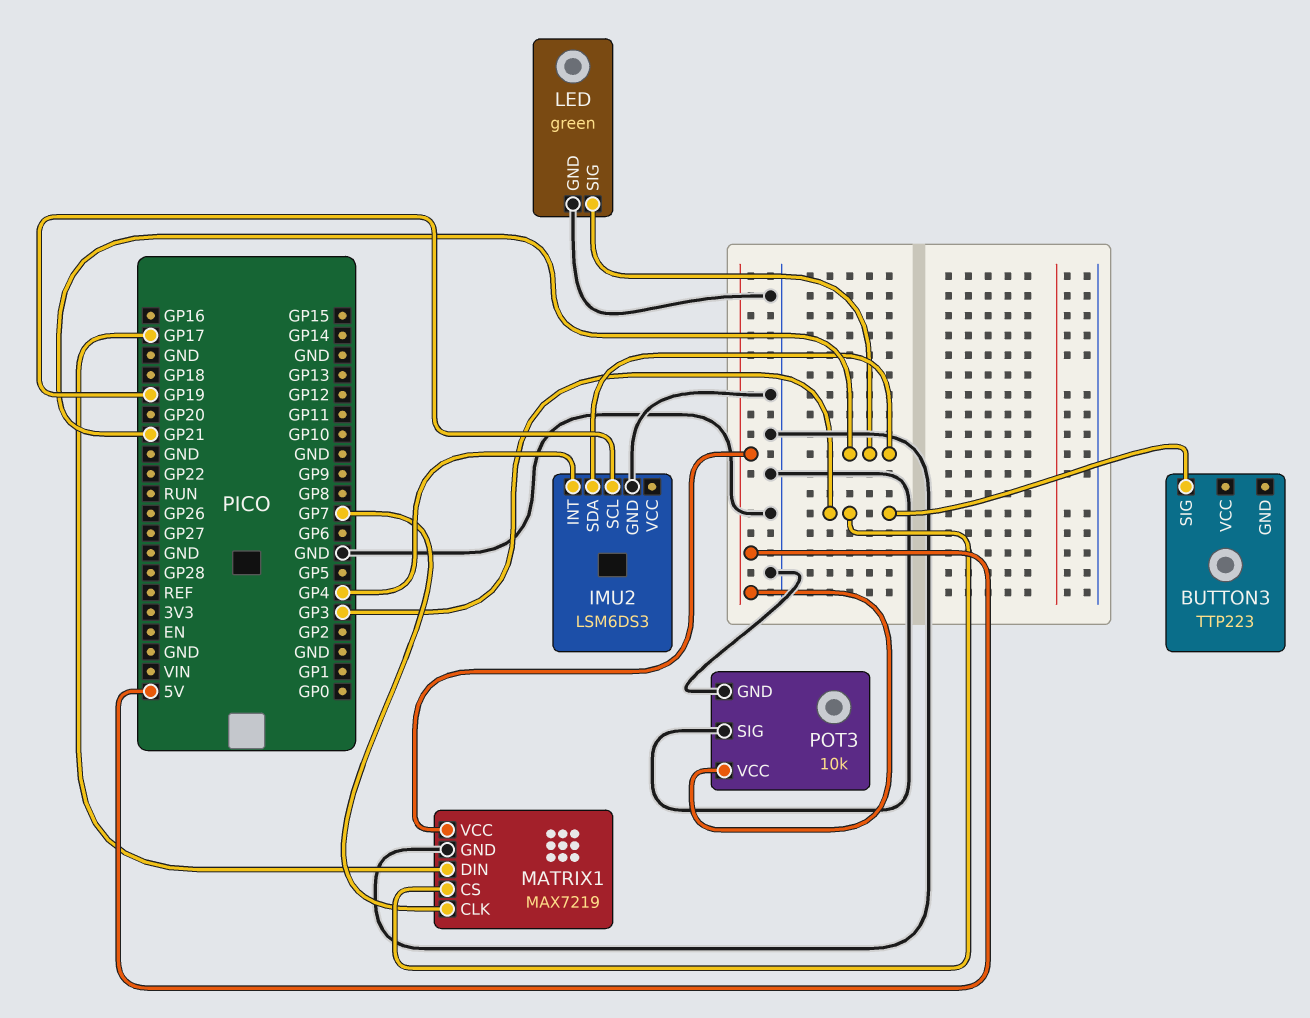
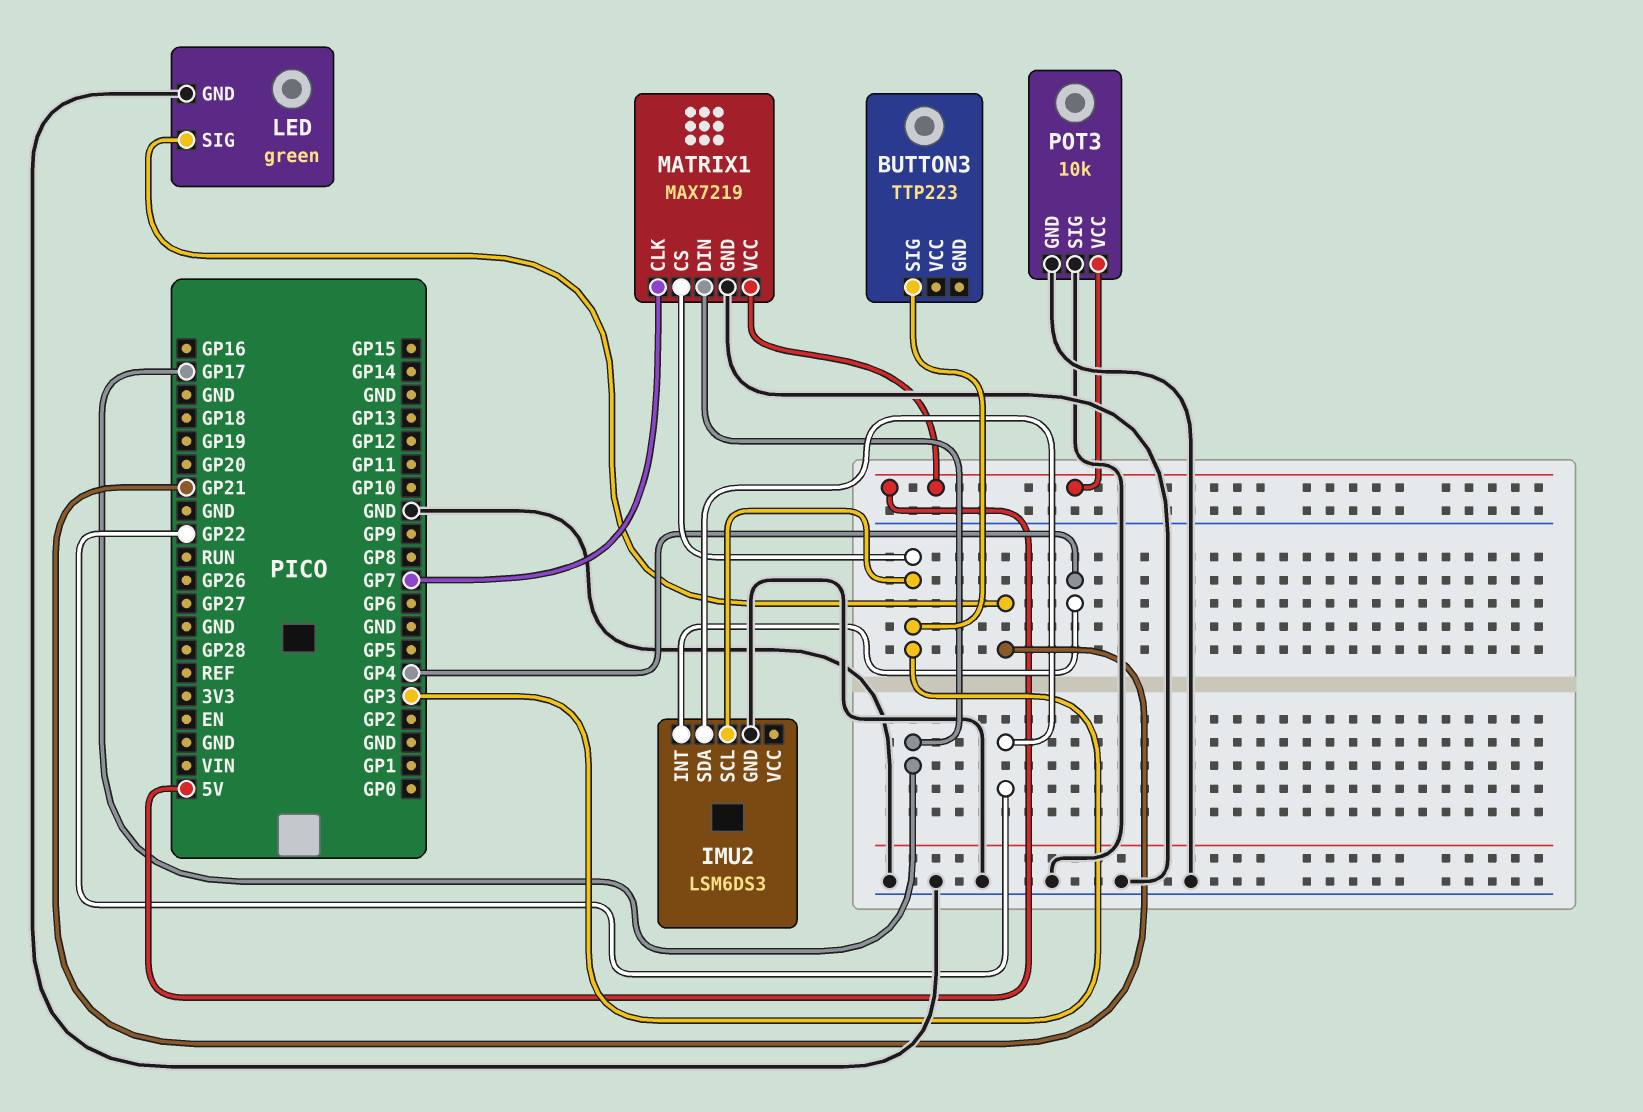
IMU2 pin SCL: GP19 -> GP3
IMU2 pin SDA: GP21 -> GP22

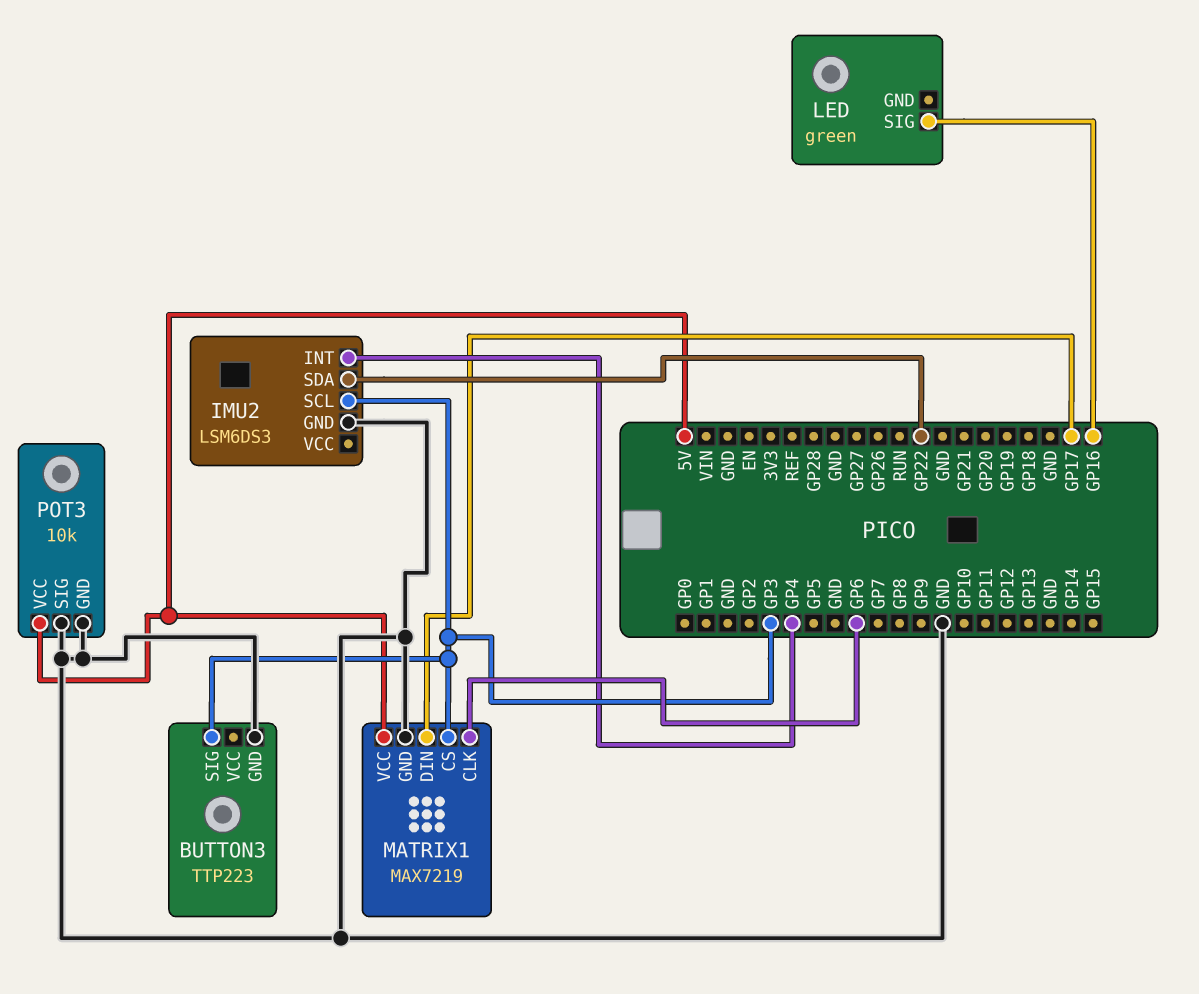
BUTTON3 pin GND: none -> GND
LED pin GND: GND -> none
LED pin SIG: GP21 -> GP16
MATRIX1 pin CLK: GP7 -> GP6

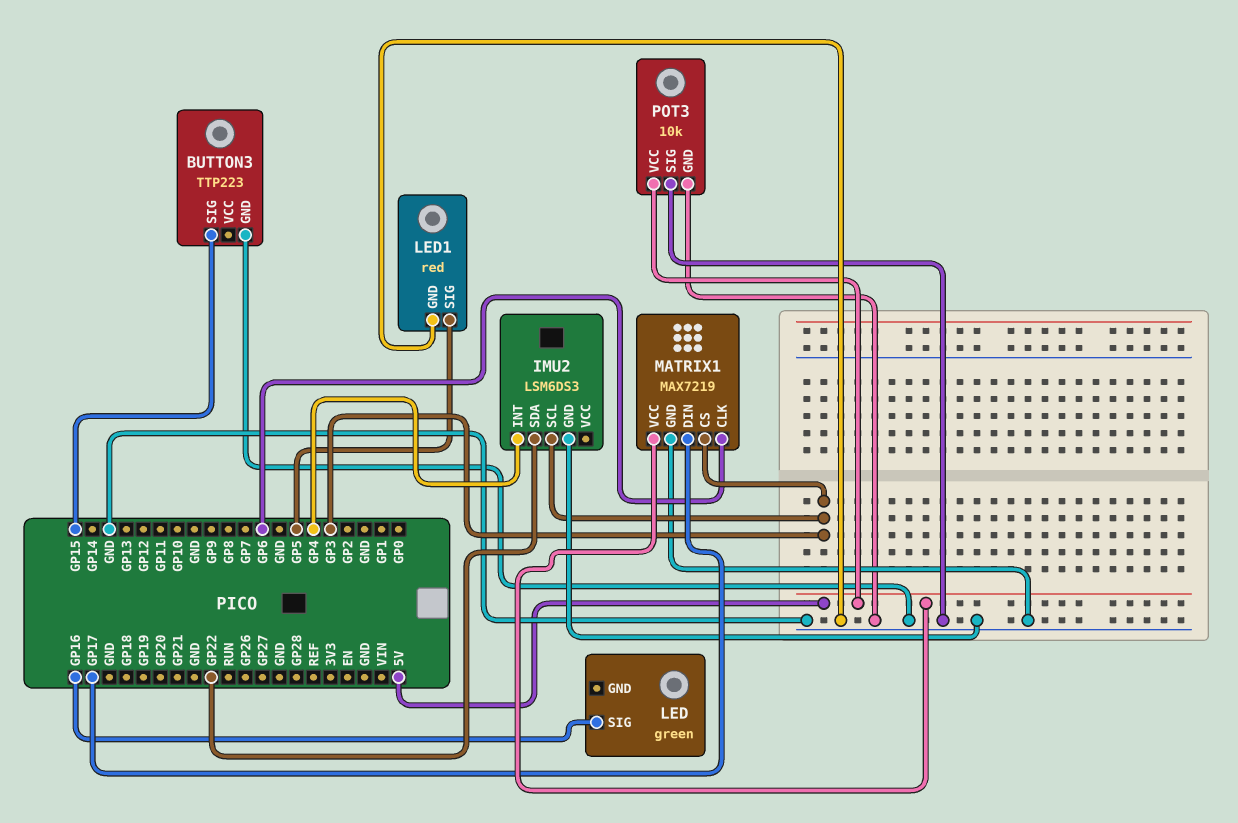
BUTTON3 pin SIG: GP3 -> GP15
LED1: none -> red
LED1 pin GND: none -> GND
LED1 pin SIG: none -> GP5

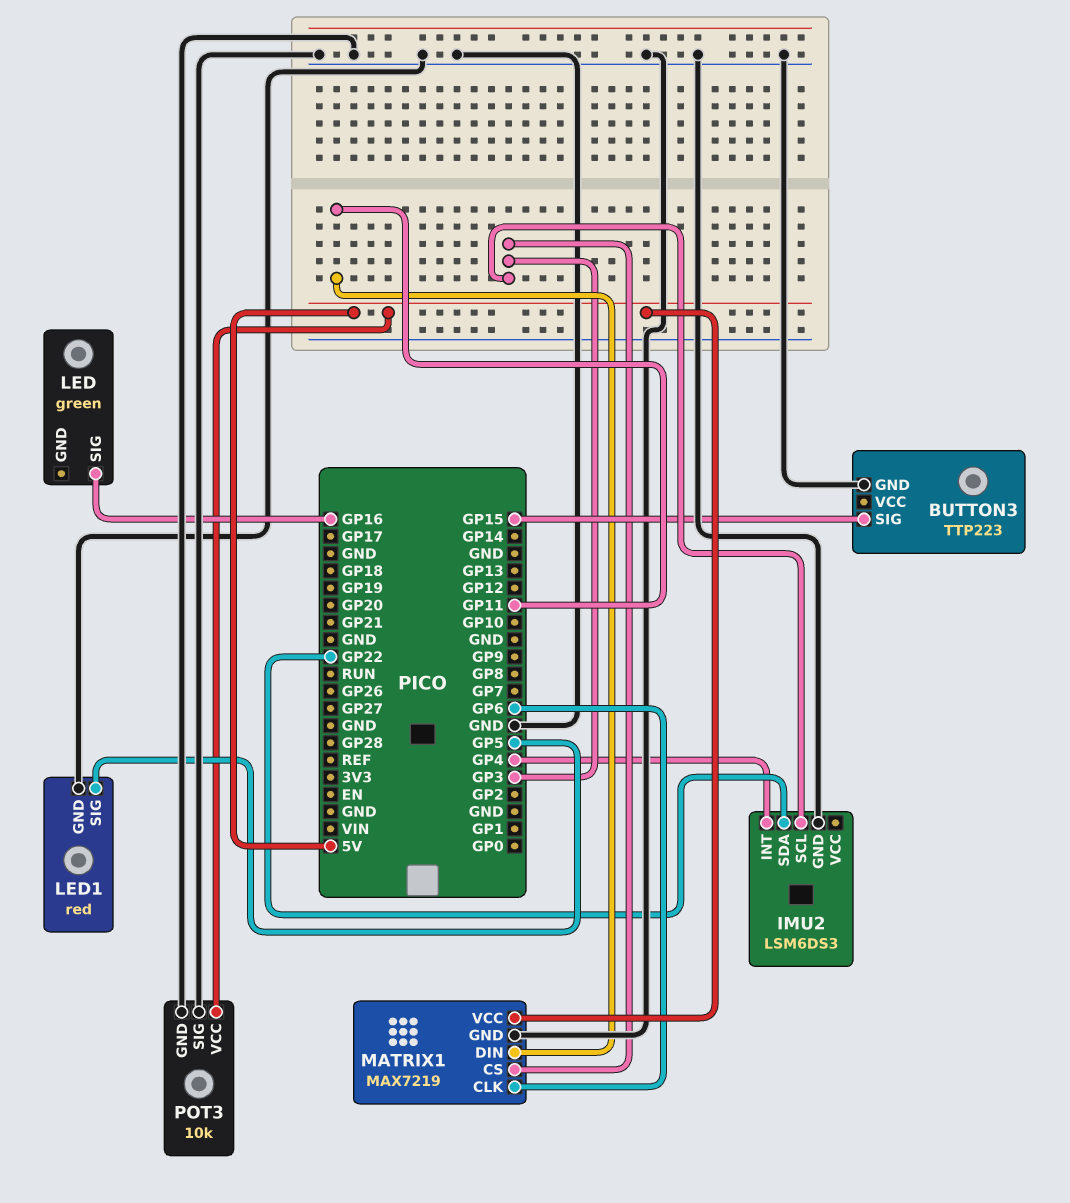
MATRIX1 pin DIN: GP17 -> GP11

